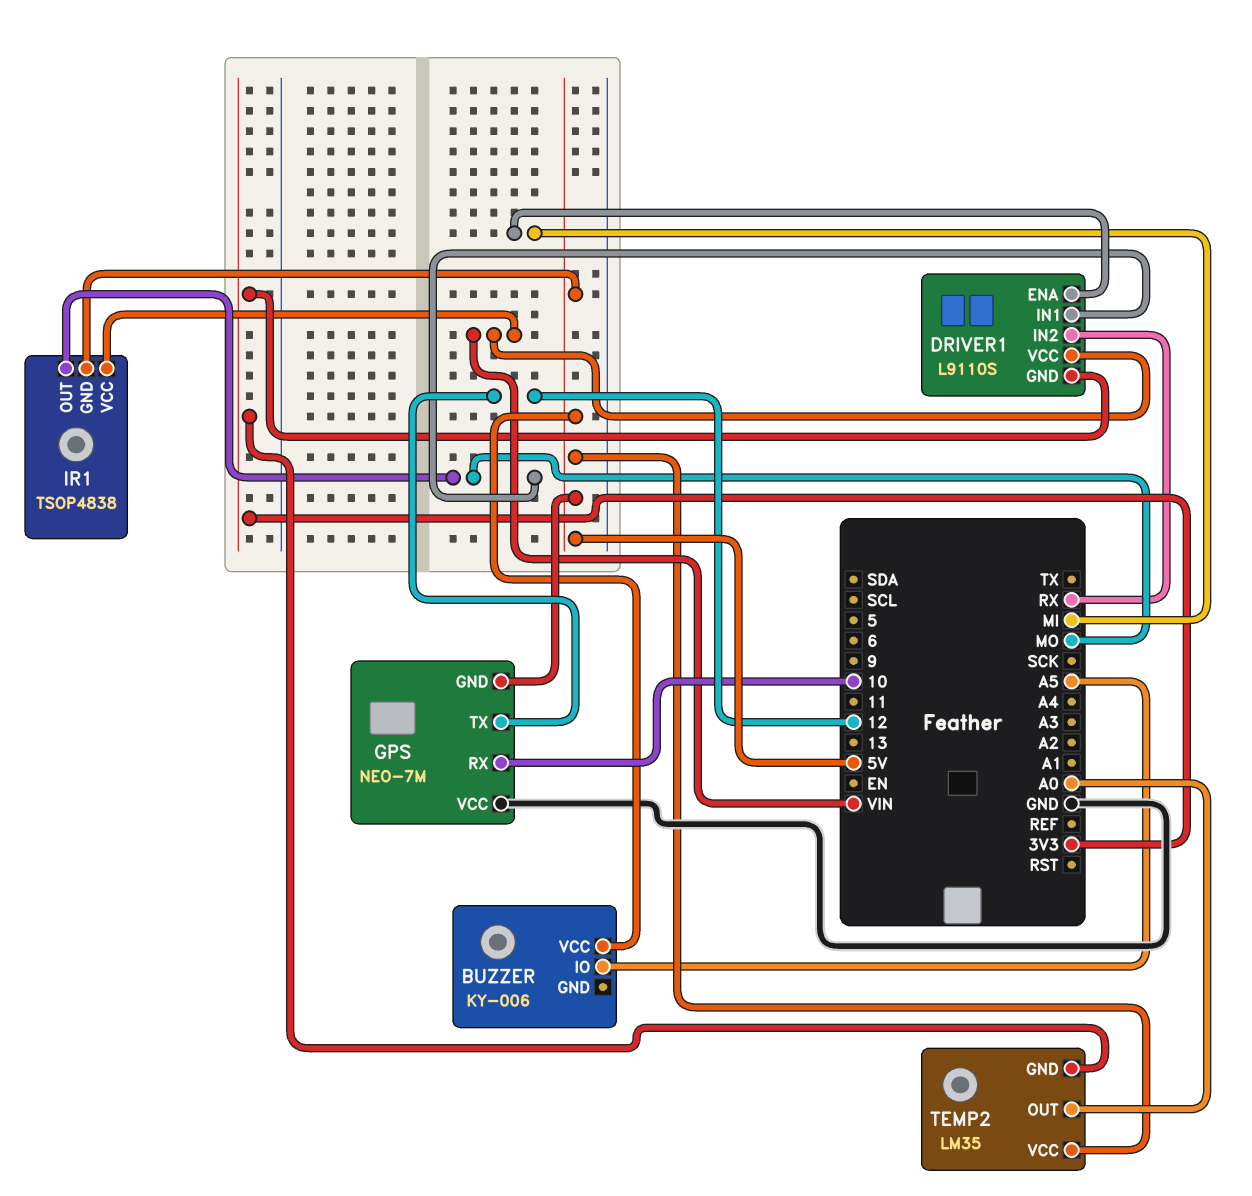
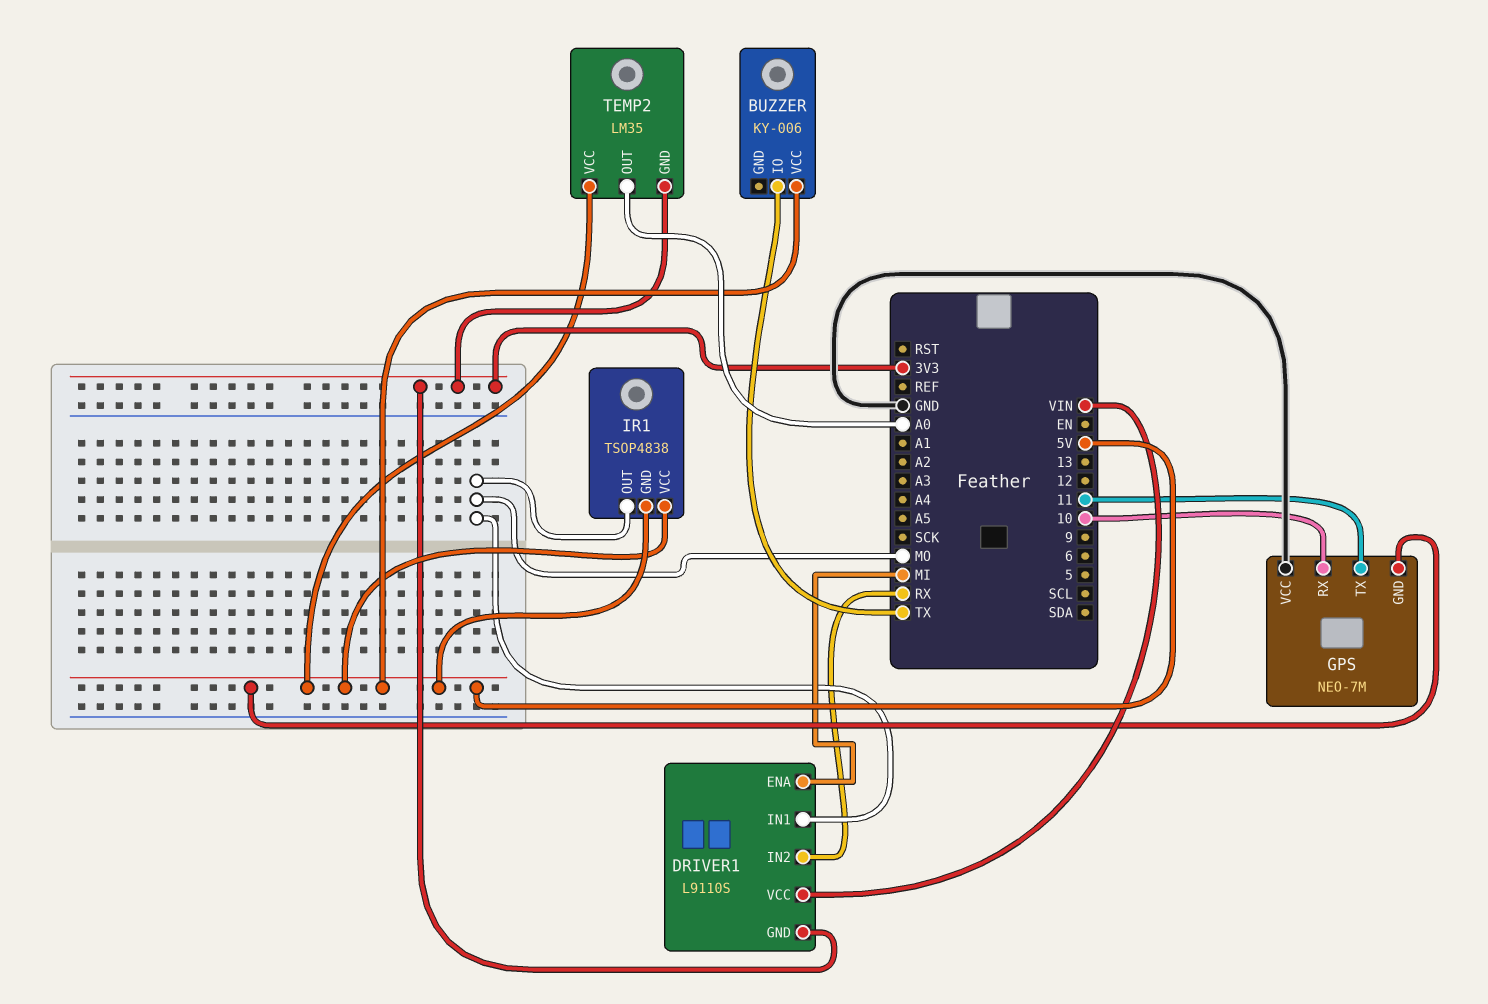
BUZZER pin IO: A5 -> TX
GPS pin TX: 12 -> 11
IR1 pin VCC: VIN -> 5V

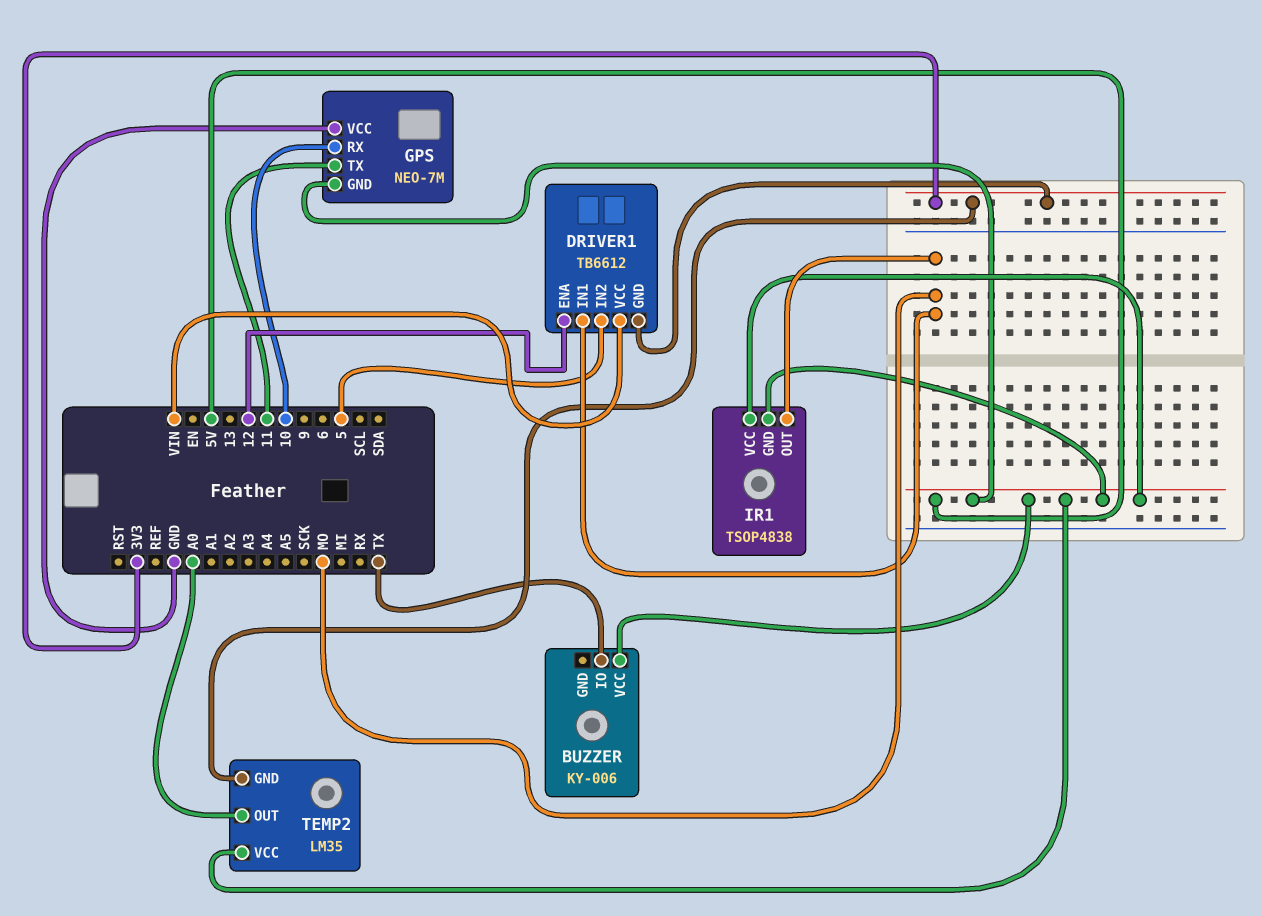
DRIVER1: L9110S -> TB6612
DRIVER1 pin ENA: MI -> 12
DRIVER1 pin IN2: RX -> 5

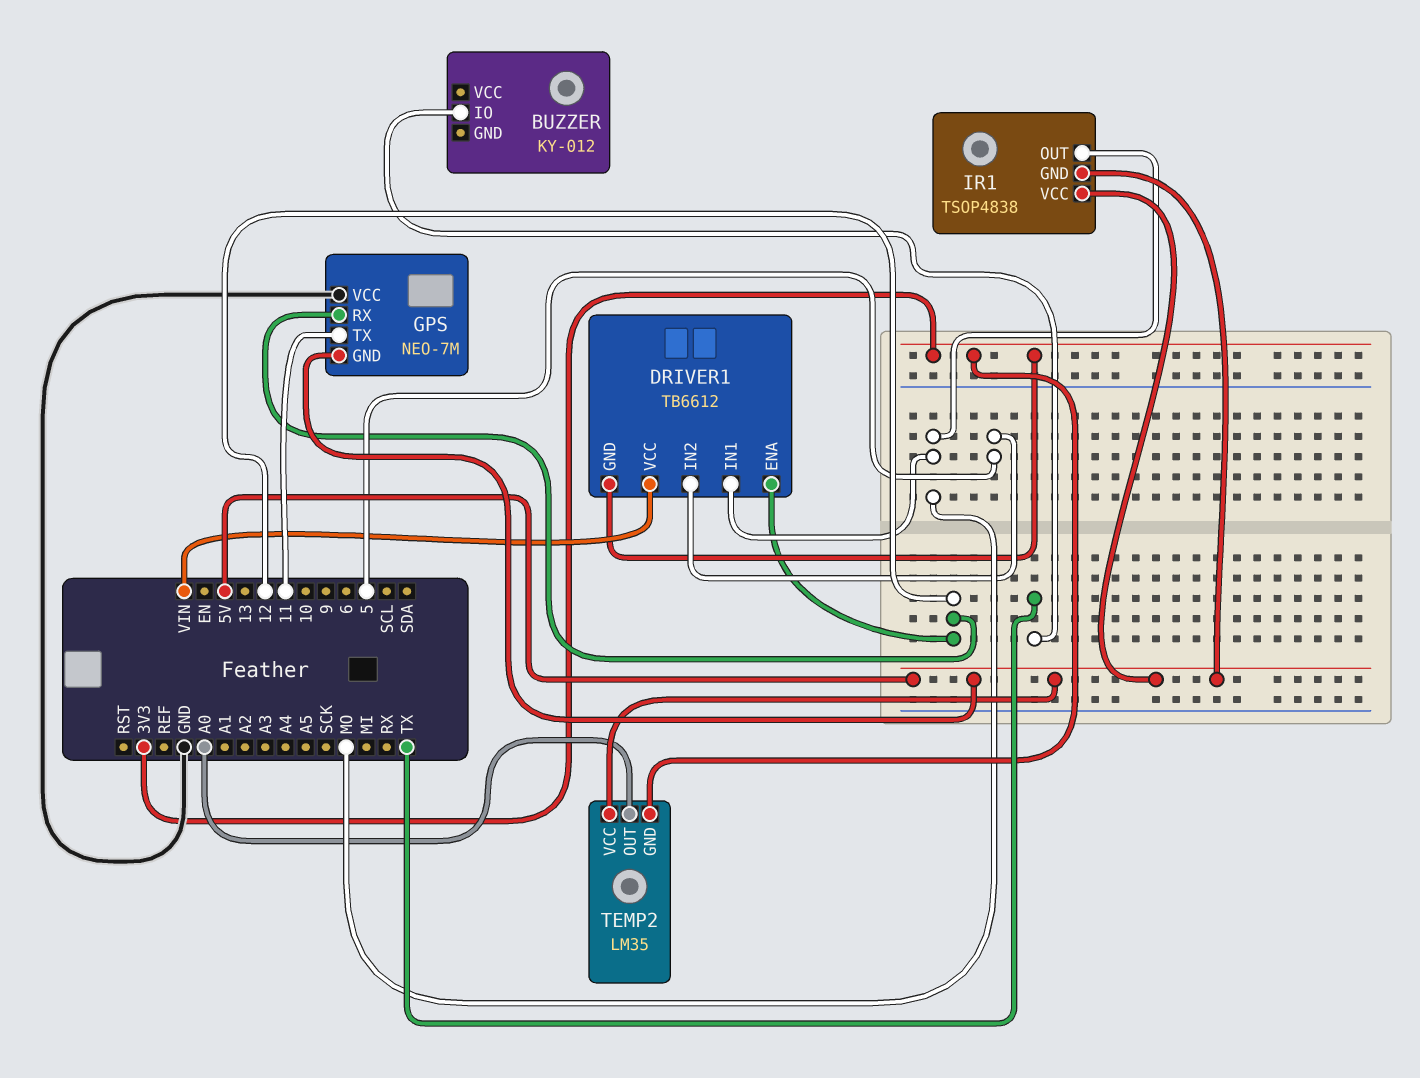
BUZZER: KY-006 -> KY-012
BUZZER pin VCC: 5V -> none
GPS pin RX: 10 -> 12

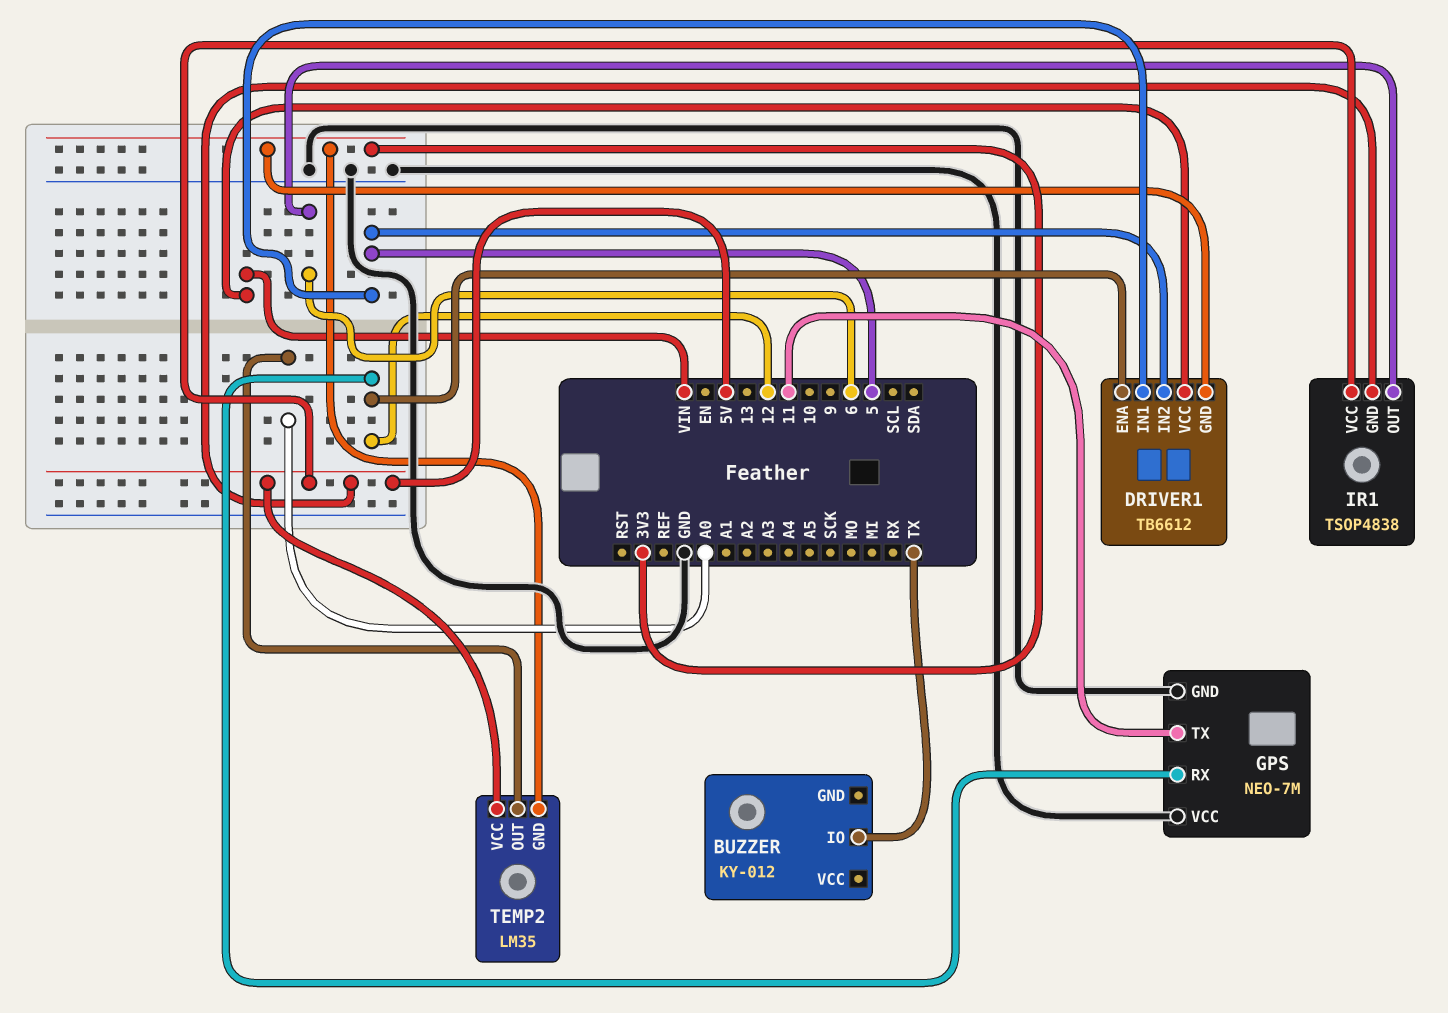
DRIVER1 pin IN1: MO -> 5
GPS pin GND: 5V -> GND
IR1 pin OUT: MO -> 6

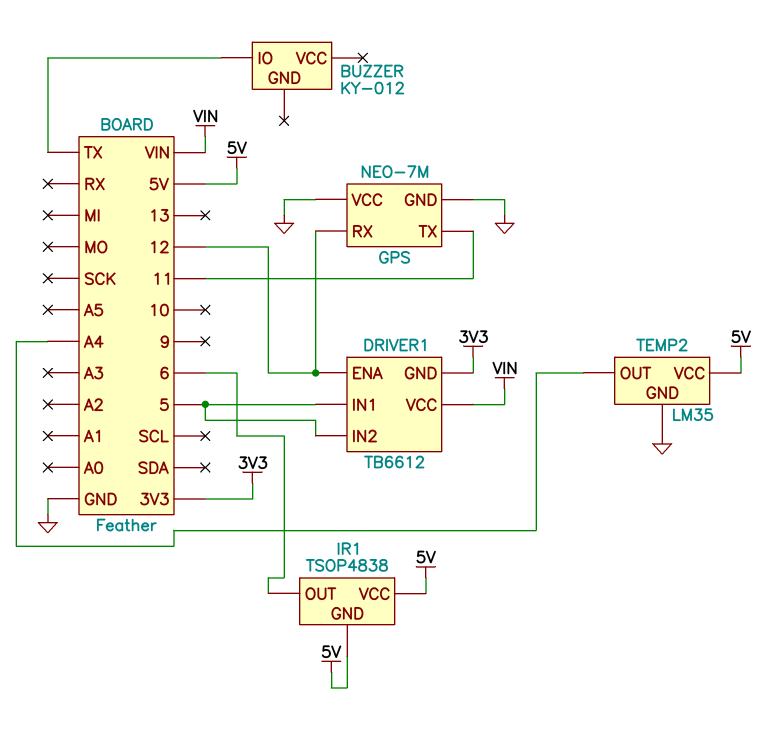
TEMP2 pin GND: 3V3 -> GND
TEMP2 pin OUT: A0 -> A4

